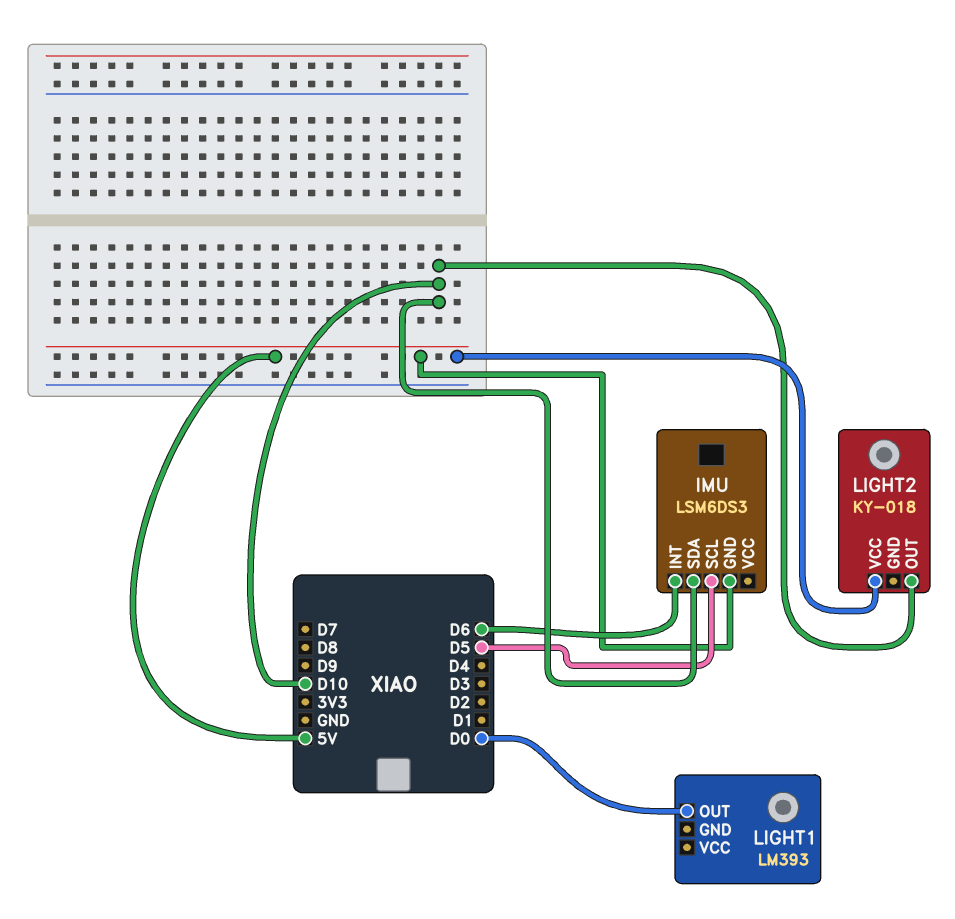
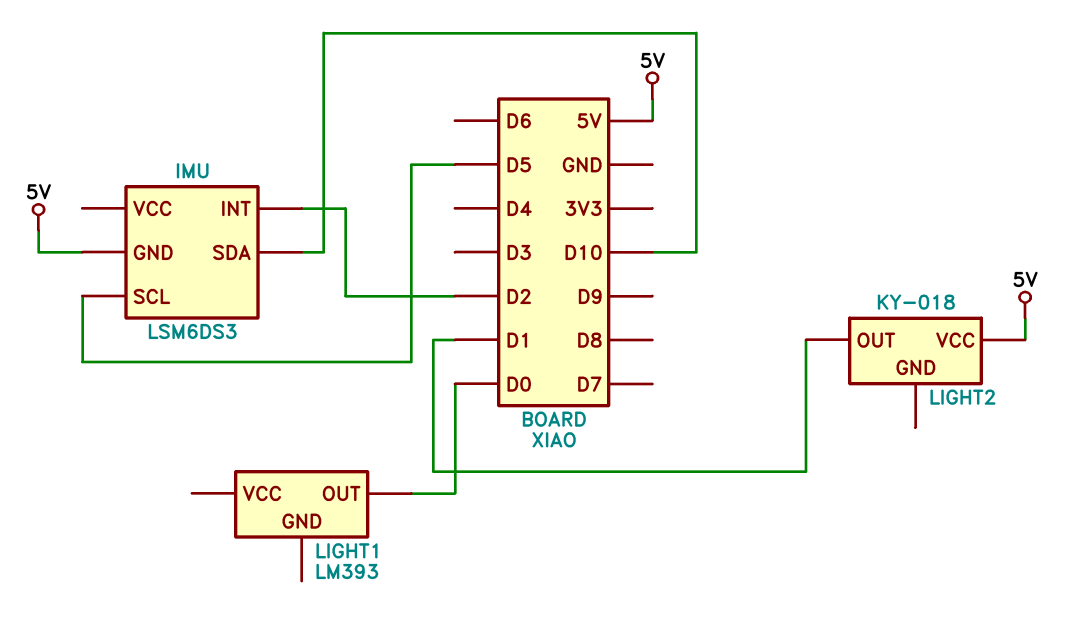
IMU pin INT: D6 -> D2
LIGHT2 pin OUT: D10 -> D1

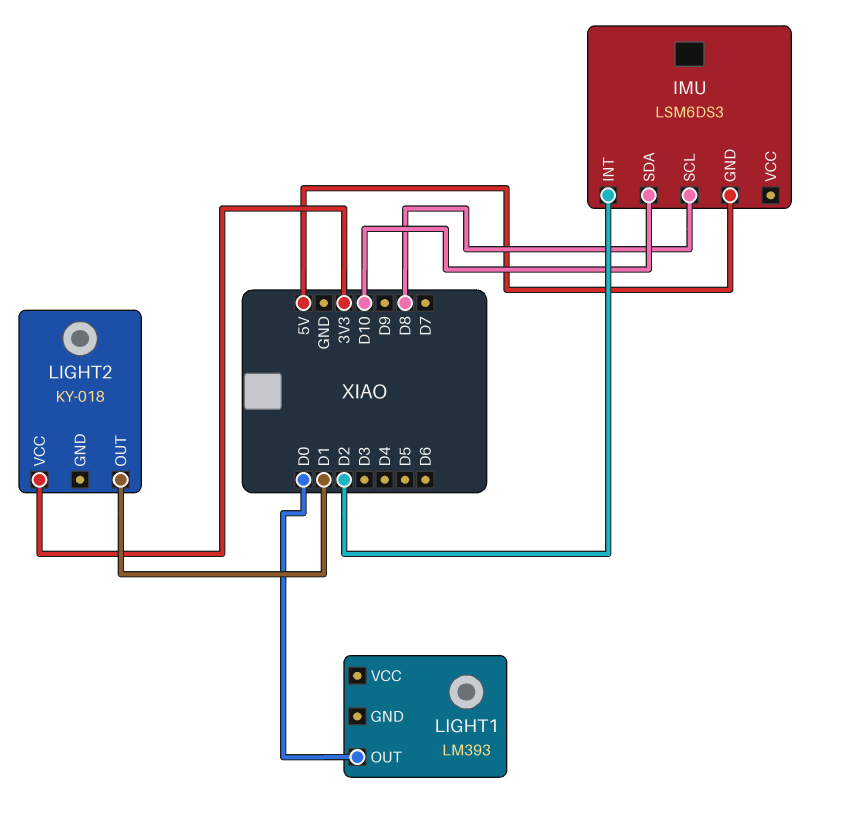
IMU pin SCL: D5 -> D8
LIGHT2 pin VCC: 5V -> 3V3

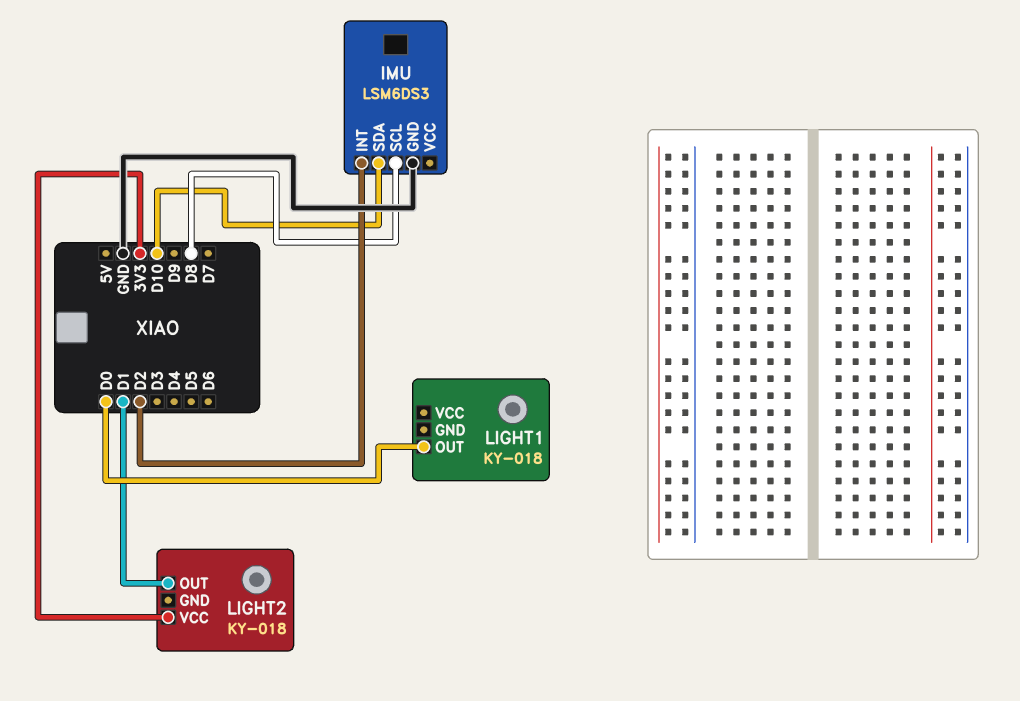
IMU pin GND: 5V -> GND
LIGHT1: LM393 -> KY-018

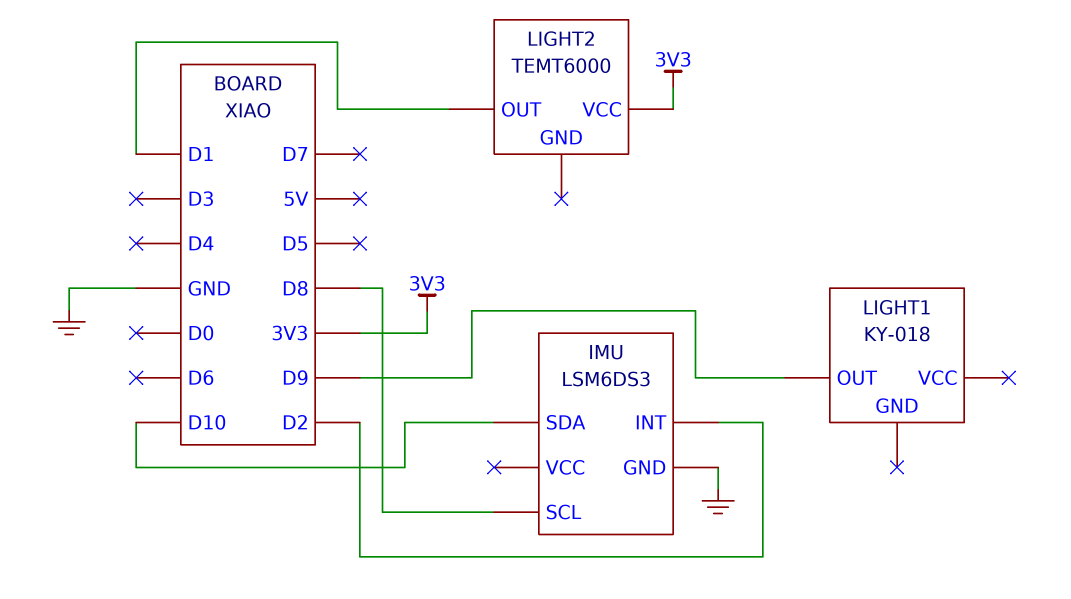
LIGHT1 pin OUT: D0 -> D9
LIGHT2: KY-018 -> TEMT6000

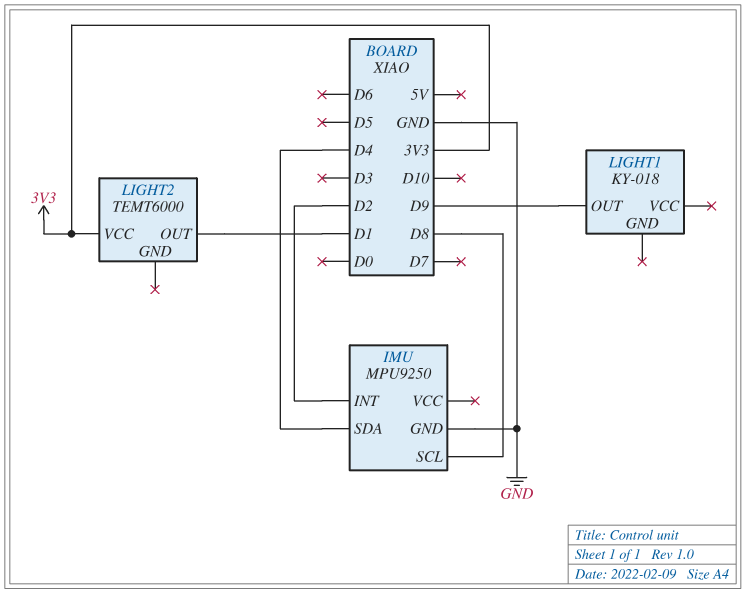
IMU: LSM6DS3 -> MPU9250
IMU pin SDA: D10 -> D4

